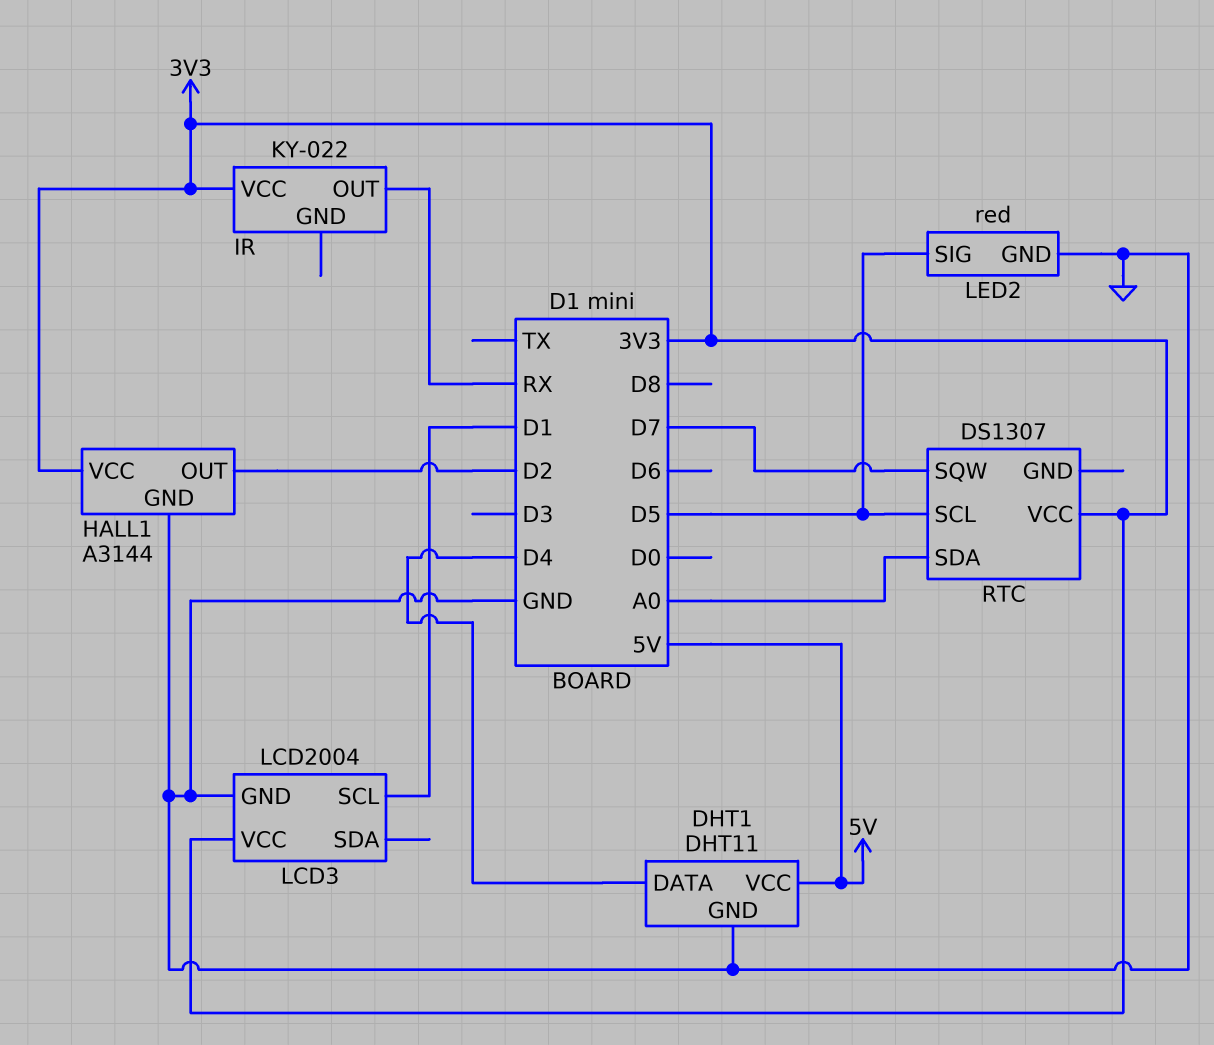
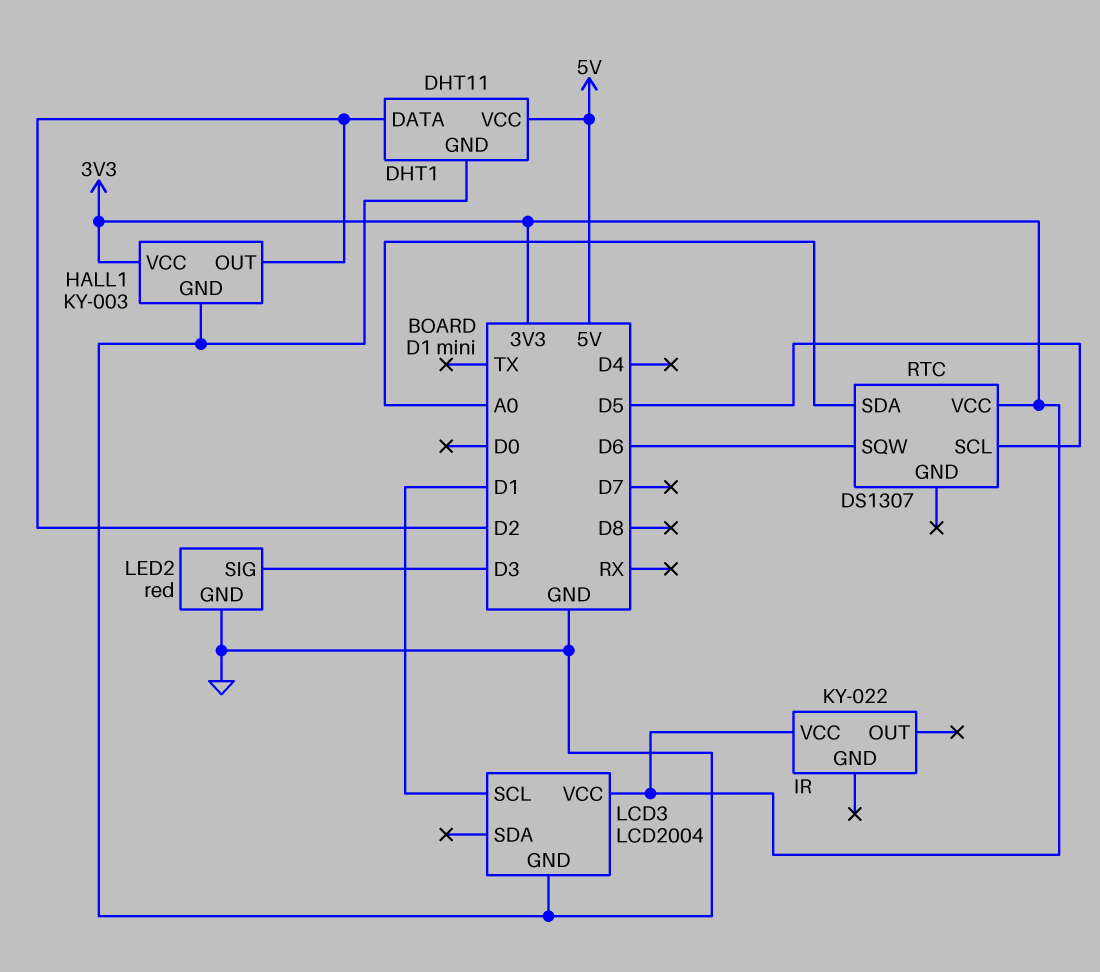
DHT1 pin DATA: D4 -> D2
HALL1: A3144 -> KY-003
IR pin OUT: RX -> none
LED2 pin SIG: D5 -> D3
RTC pin SQW: D7 -> D6

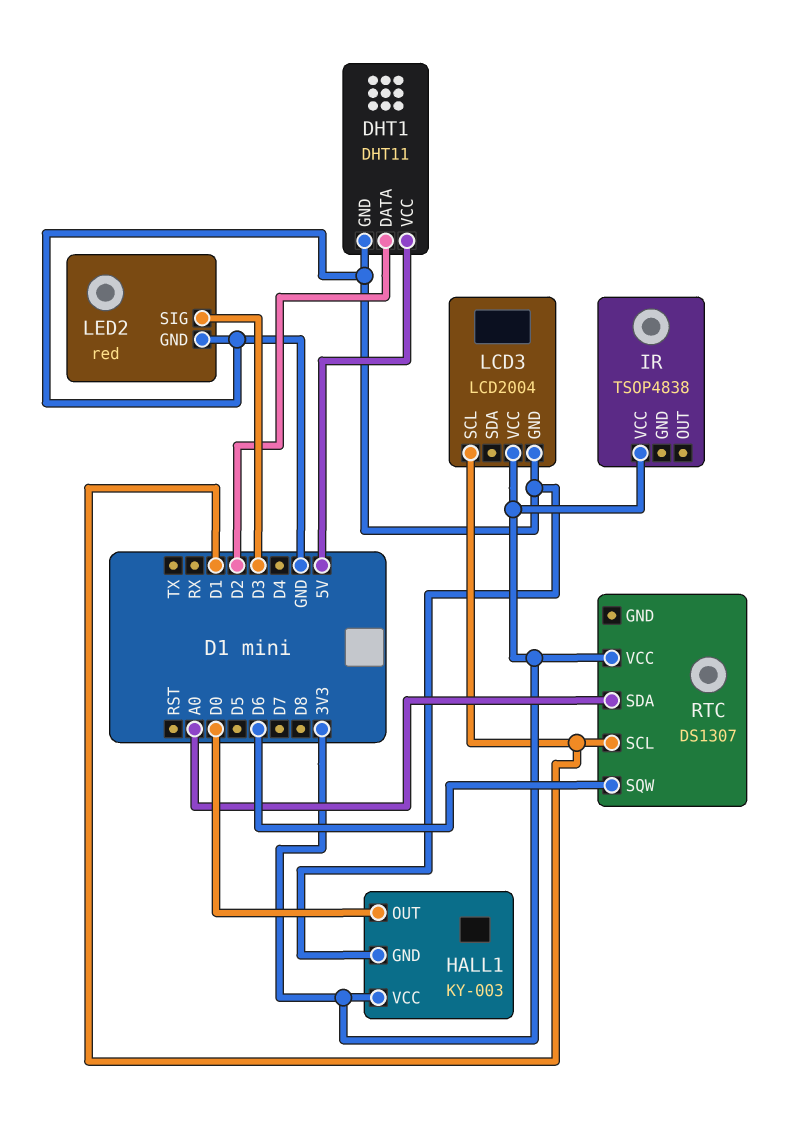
HALL1 pin OUT: D2 -> D0
IR: KY-022 -> TSOP4838
RTC pin SCL: D5 -> D1

